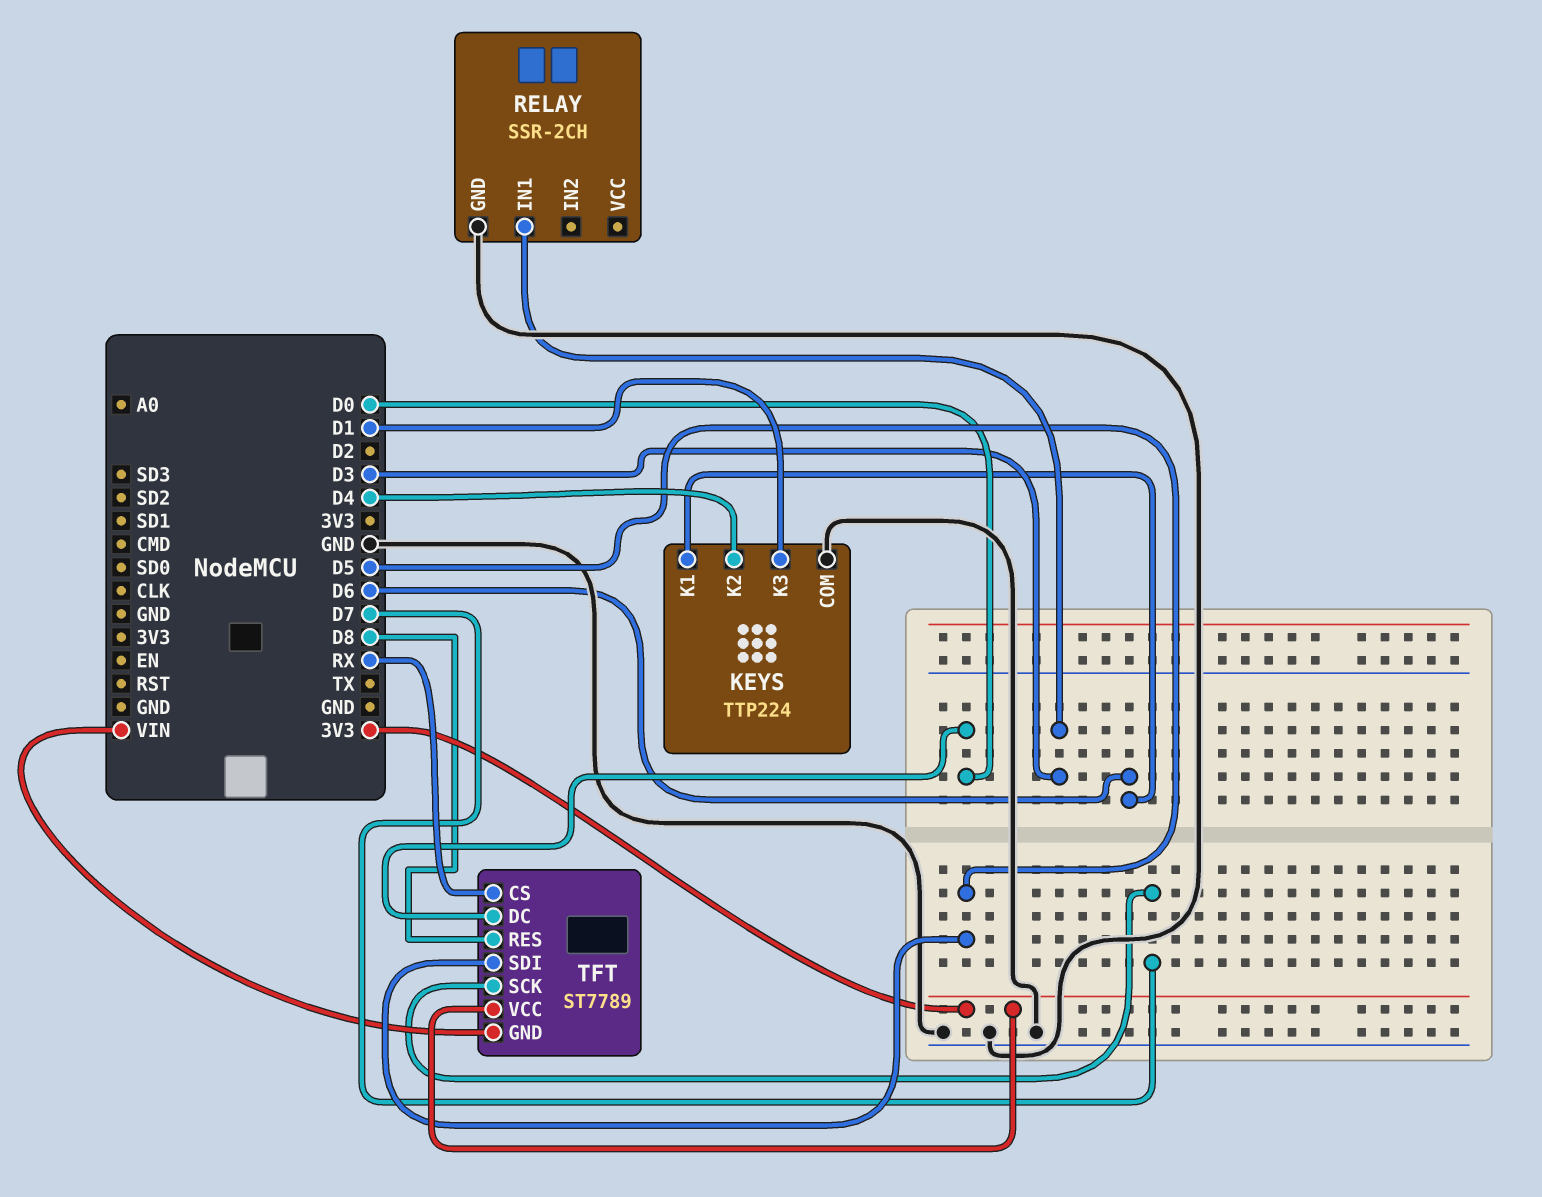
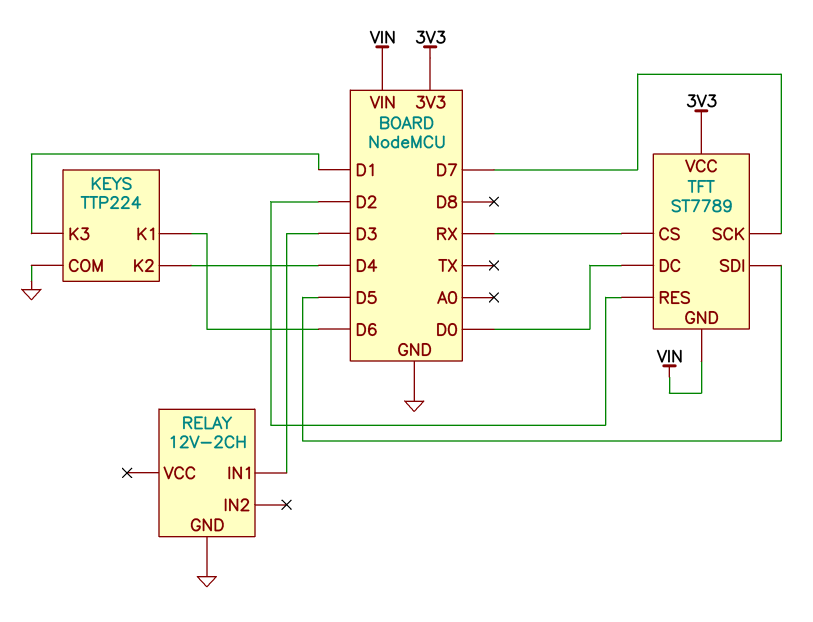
RELAY: SSR-2CH -> 12V-2CH
TFT pin RES: D8 -> D2

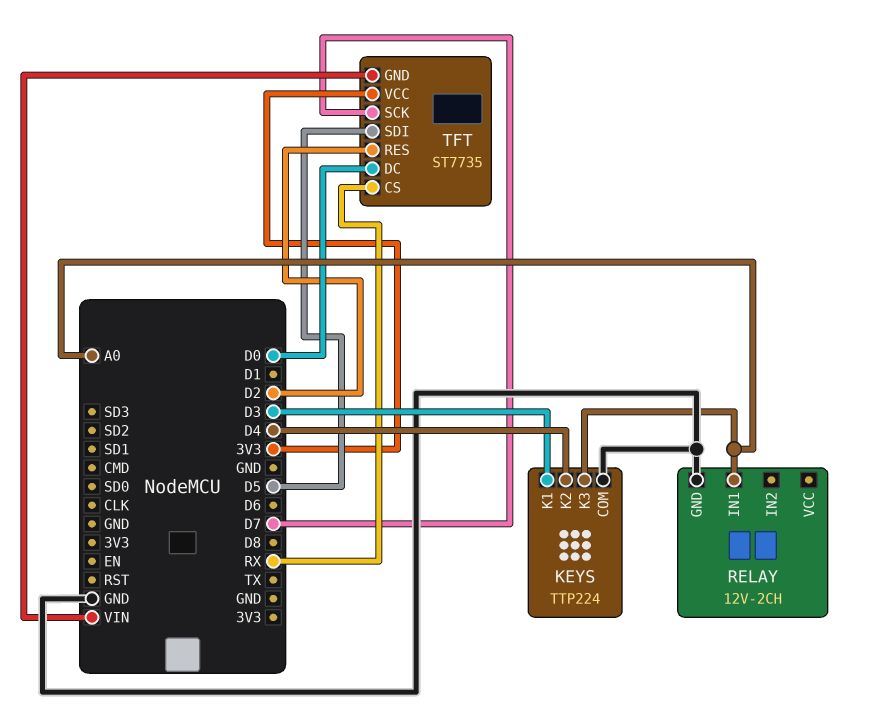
KEYS pin K1: D6 -> D3
KEYS pin K3: D1 -> A0
RELAY pin IN1: D3 -> A0
TFT: ST7789 -> ST7735

